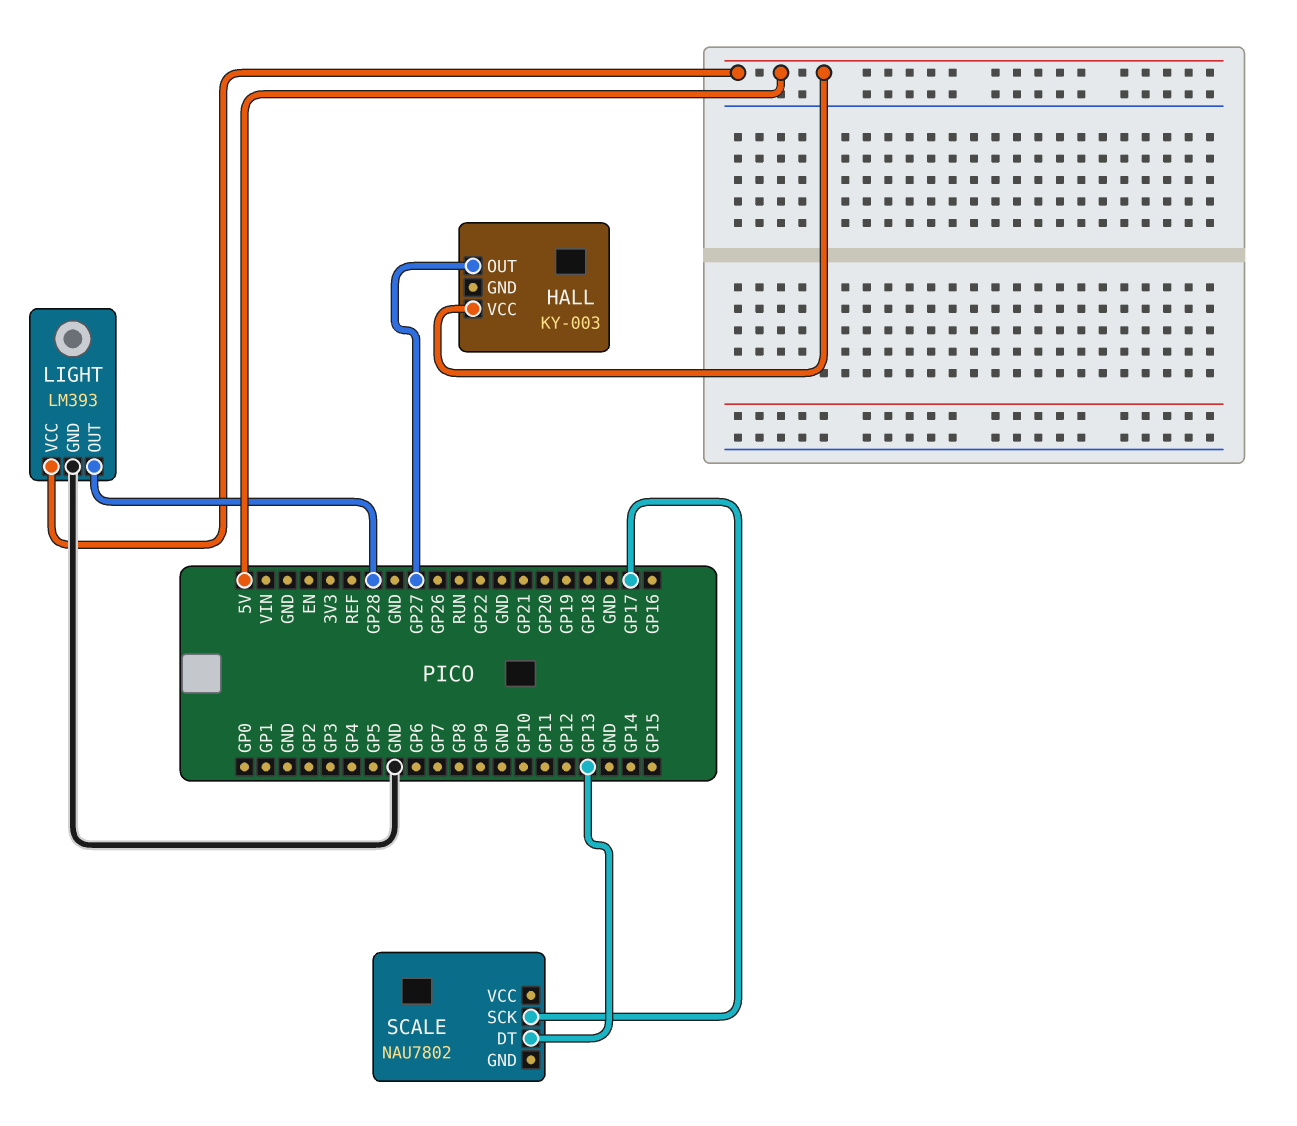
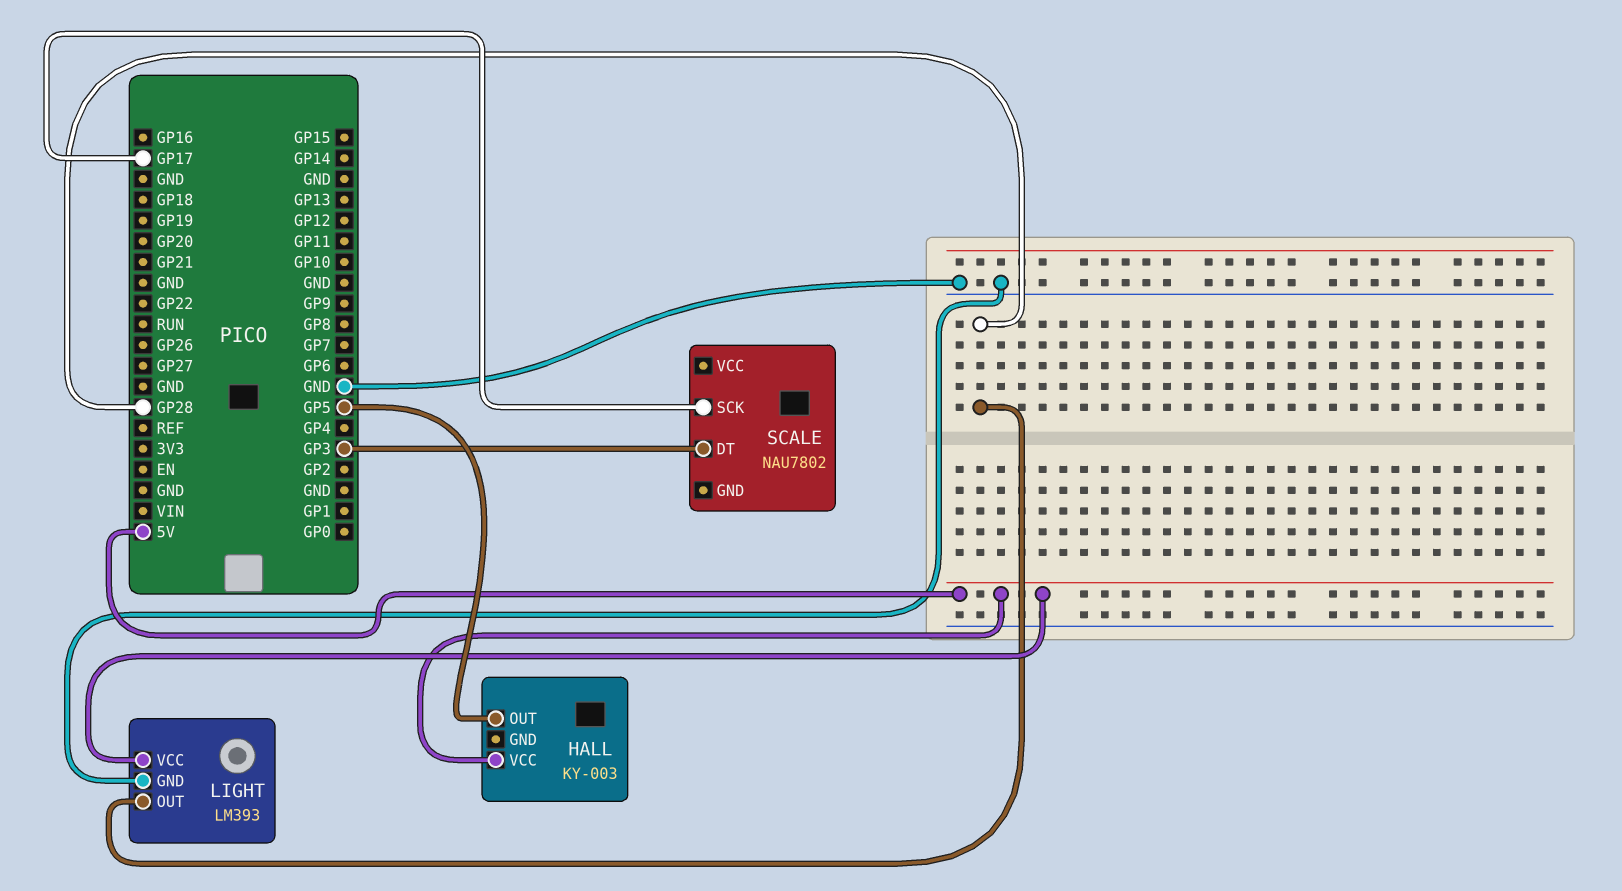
HALL pin OUT: GP27 -> GP5
SCALE pin DT: GP13 -> GP3

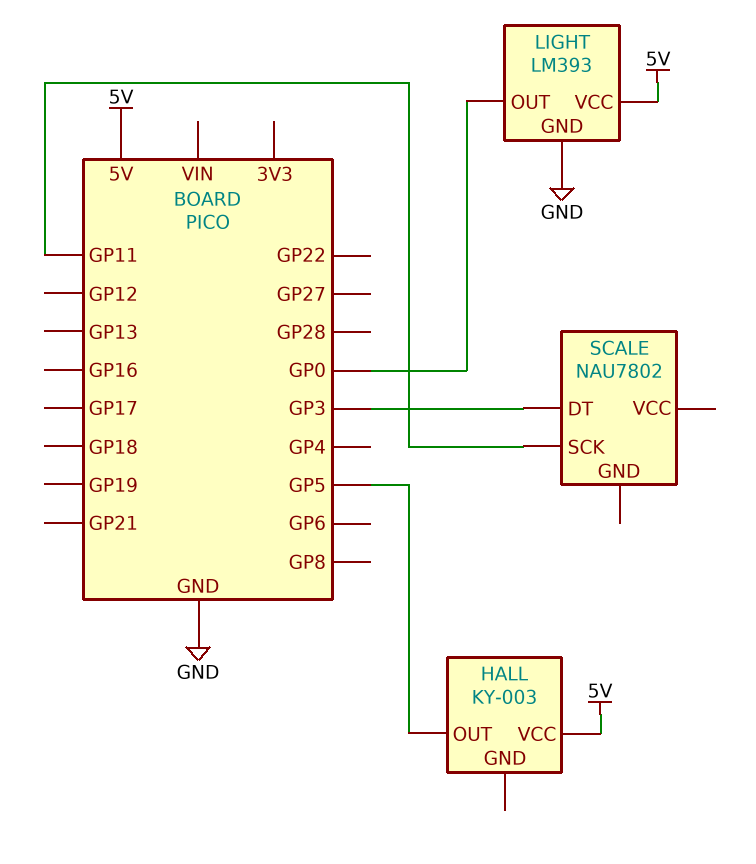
LIGHT pin OUT: GP28 -> GP0
SCALE pin SCK: GP17 -> GP11

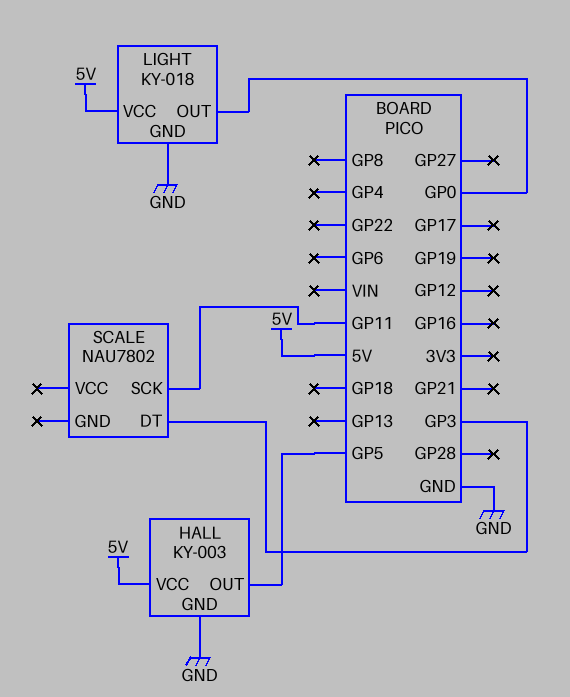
HALL pin GND: none -> GND
LIGHT: LM393 -> KY-018

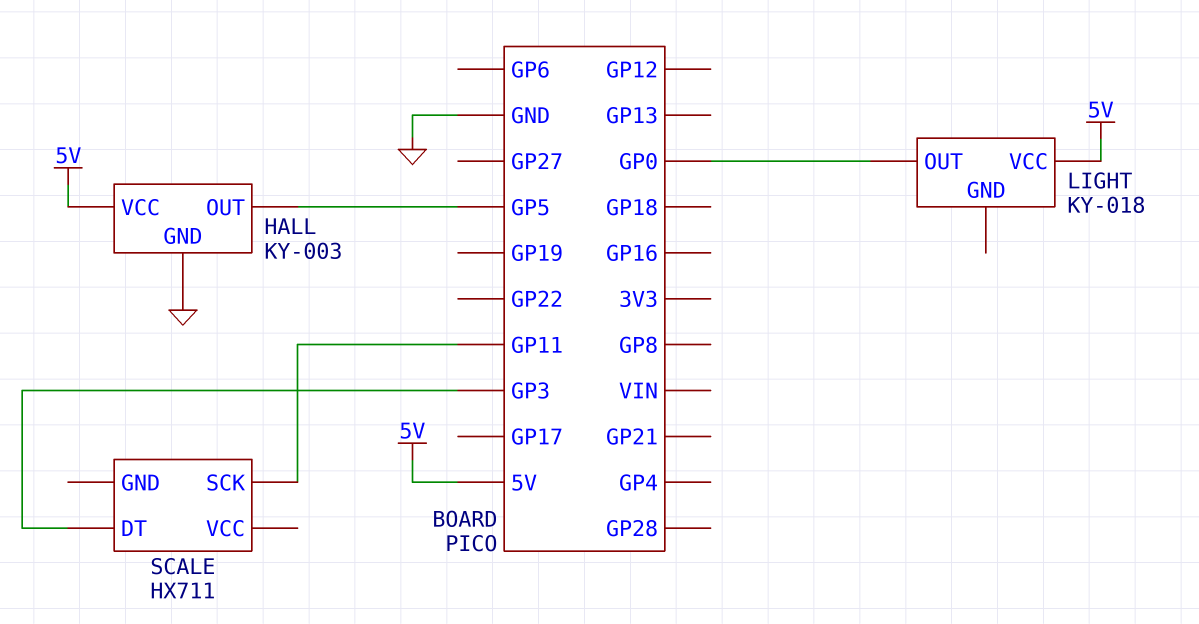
LIGHT pin GND: GND -> none
SCALE: NAU7802 -> HX711

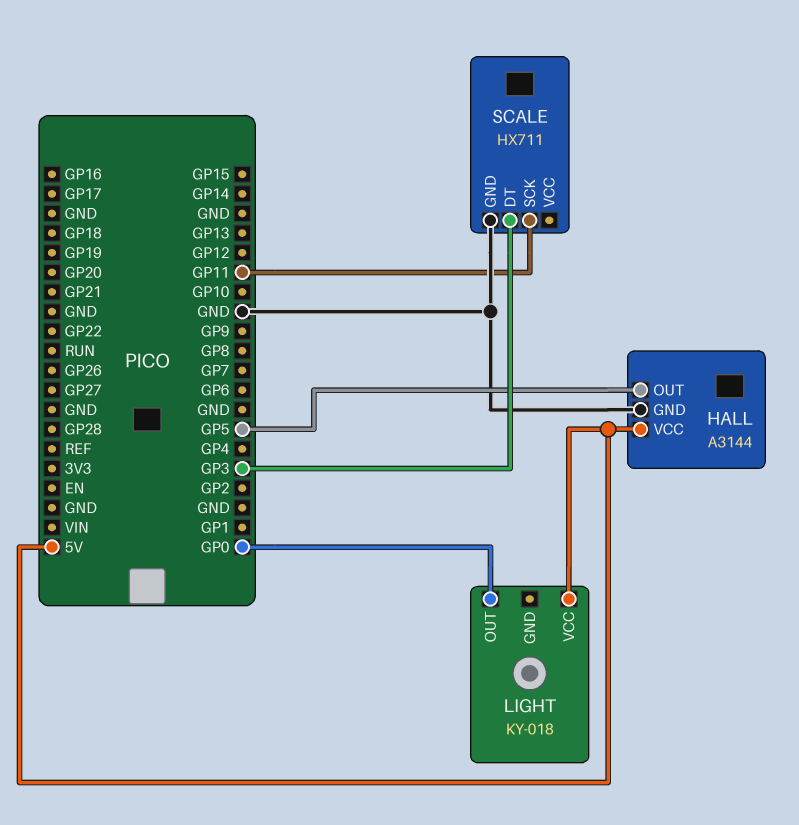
HALL: KY-003 -> A3144
SCALE pin GND: none -> GND

